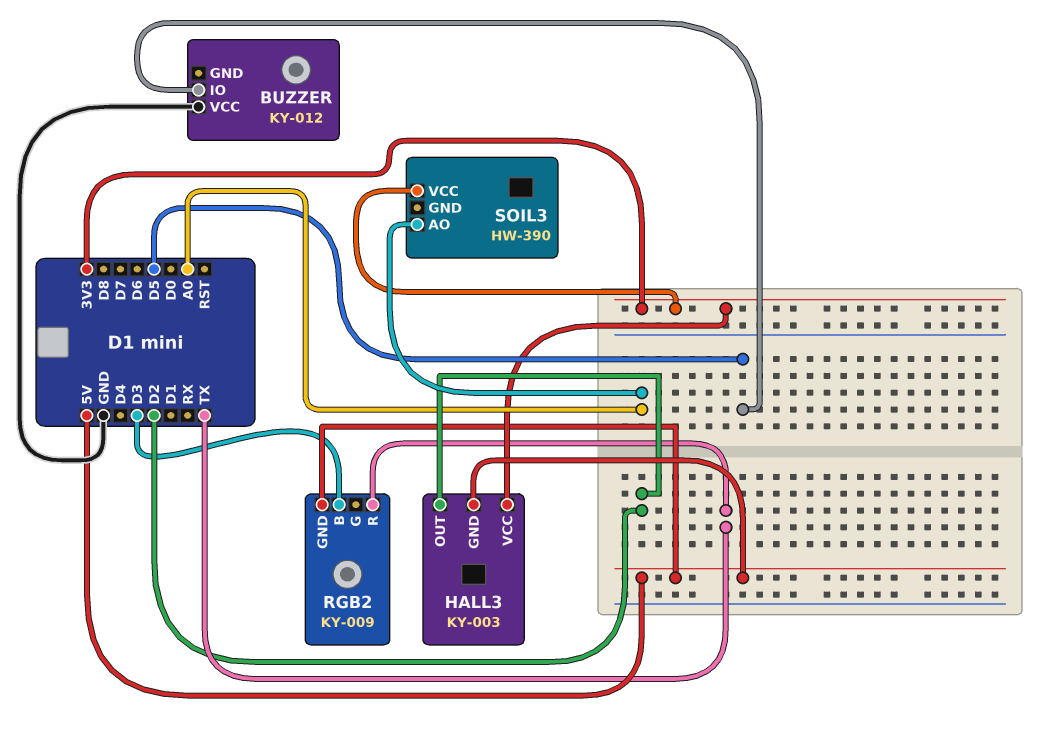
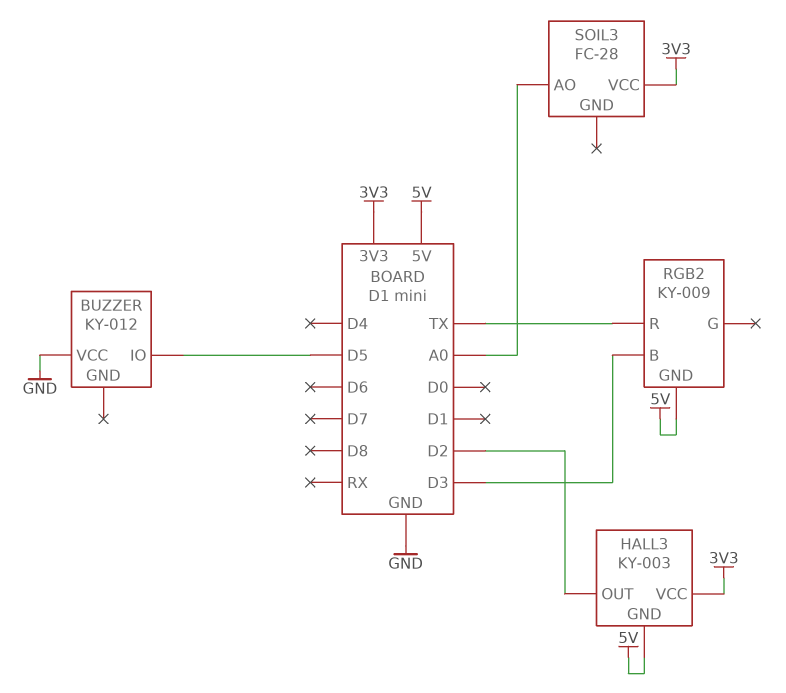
SOIL3: HW-390 -> FC-28

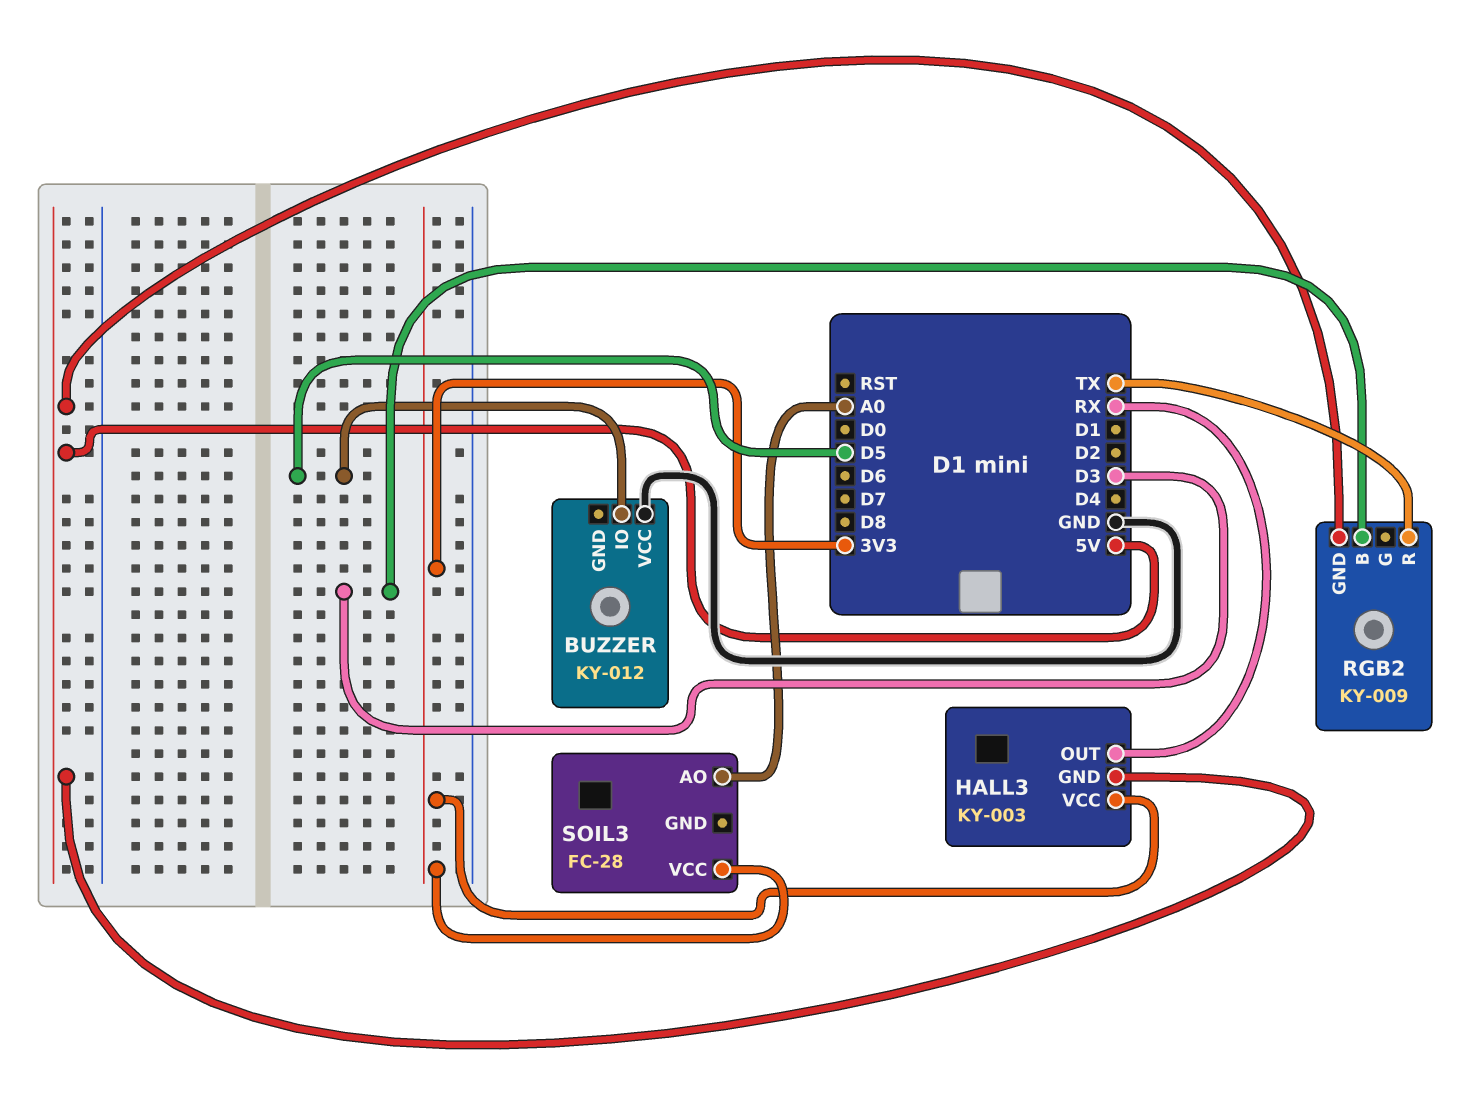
HALL3 pin OUT: D2 -> RX

